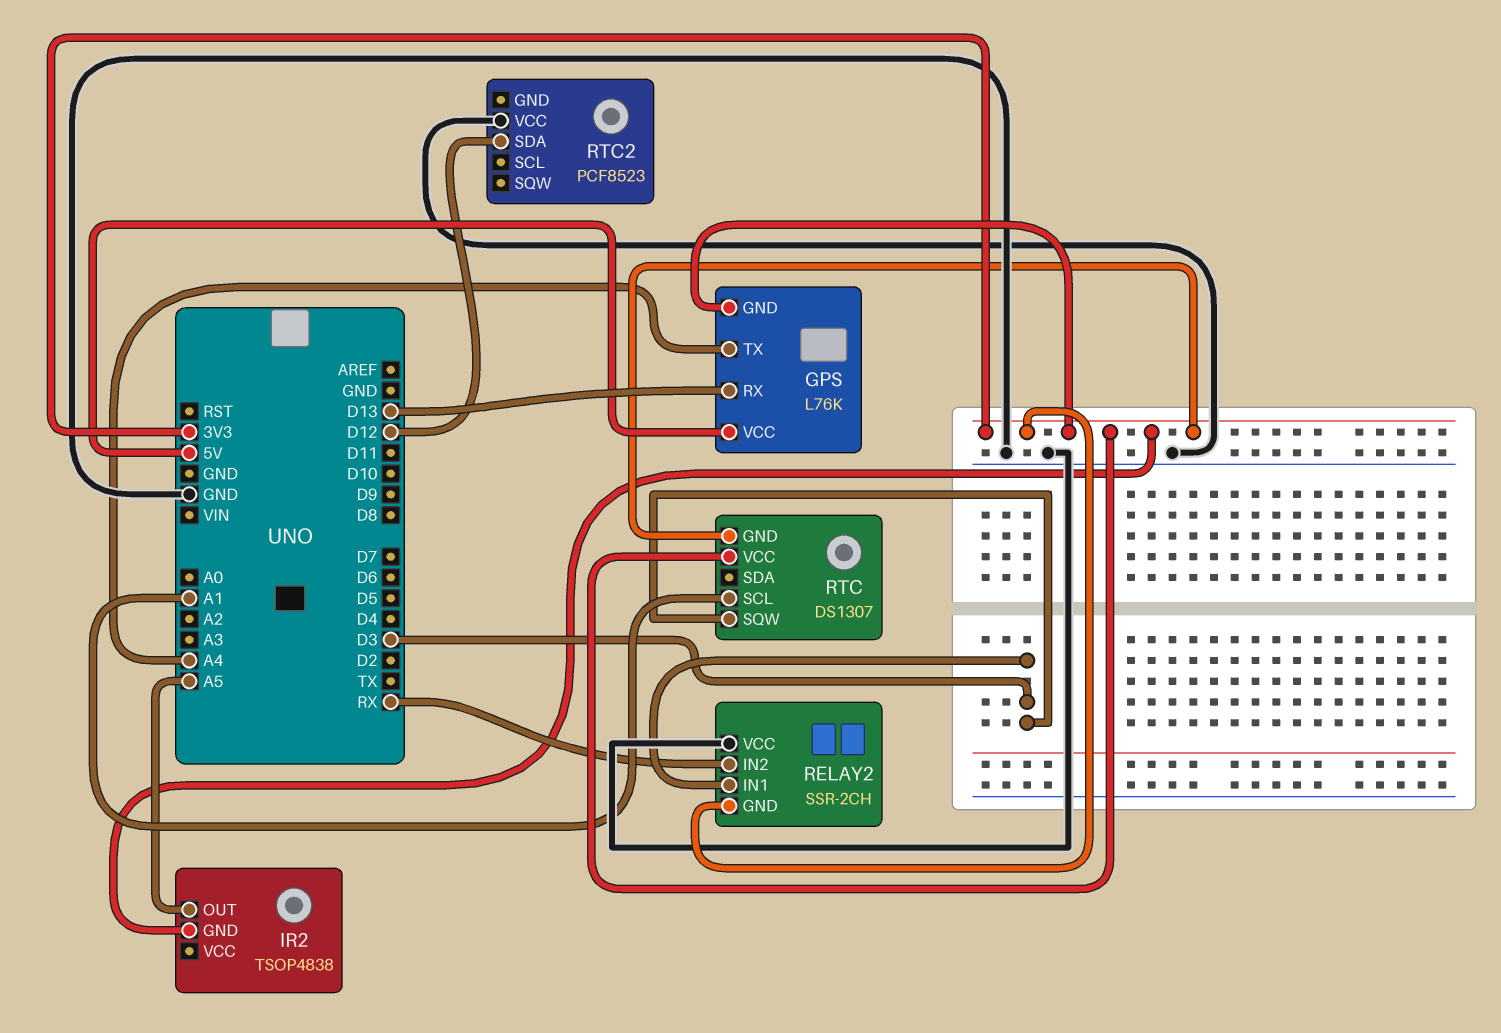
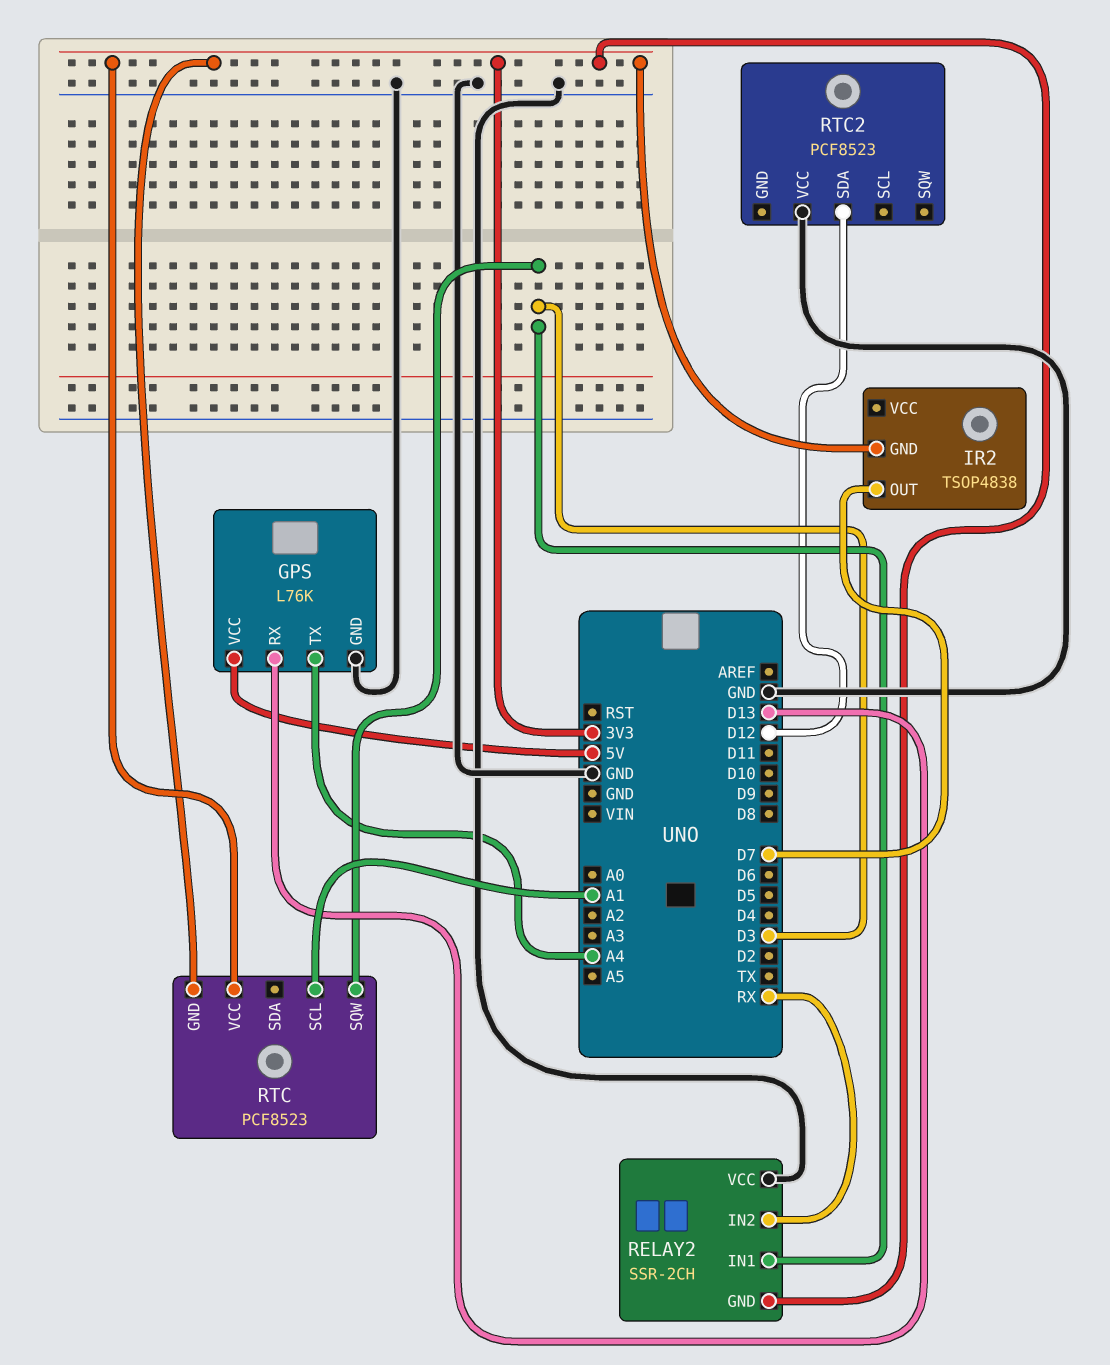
GPS pin GND: 3V3 -> GND
IR2 pin OUT: A5 -> D7
RTC: DS1307 -> PCF8523

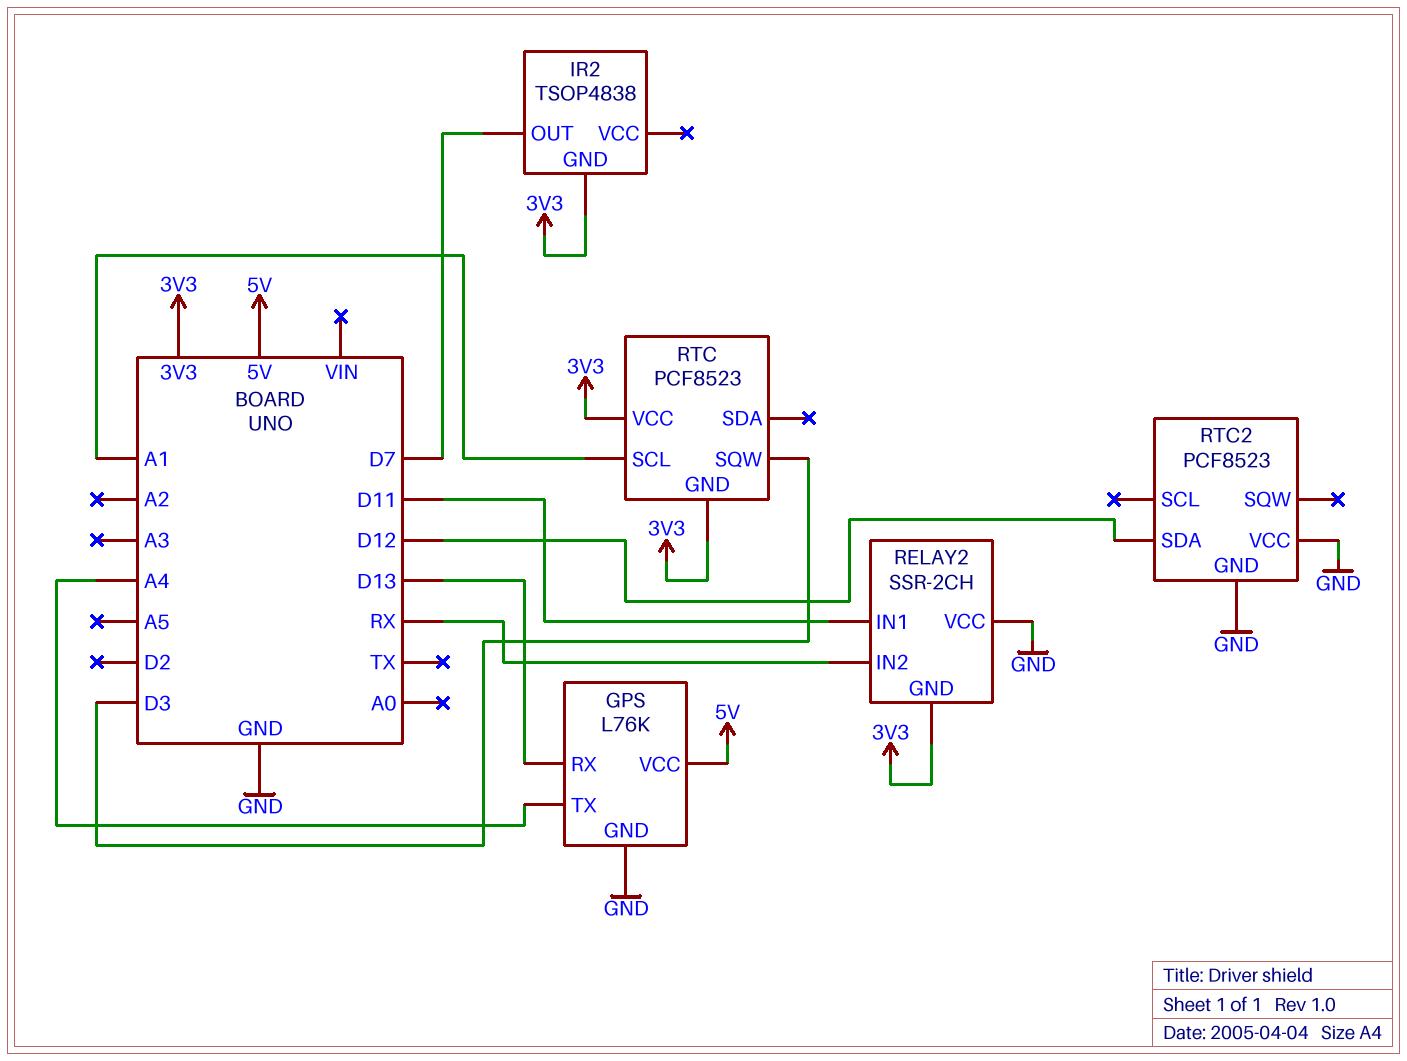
RELAY2 pin IN1: D3 -> D11
RTC2 pin GND: none -> GND

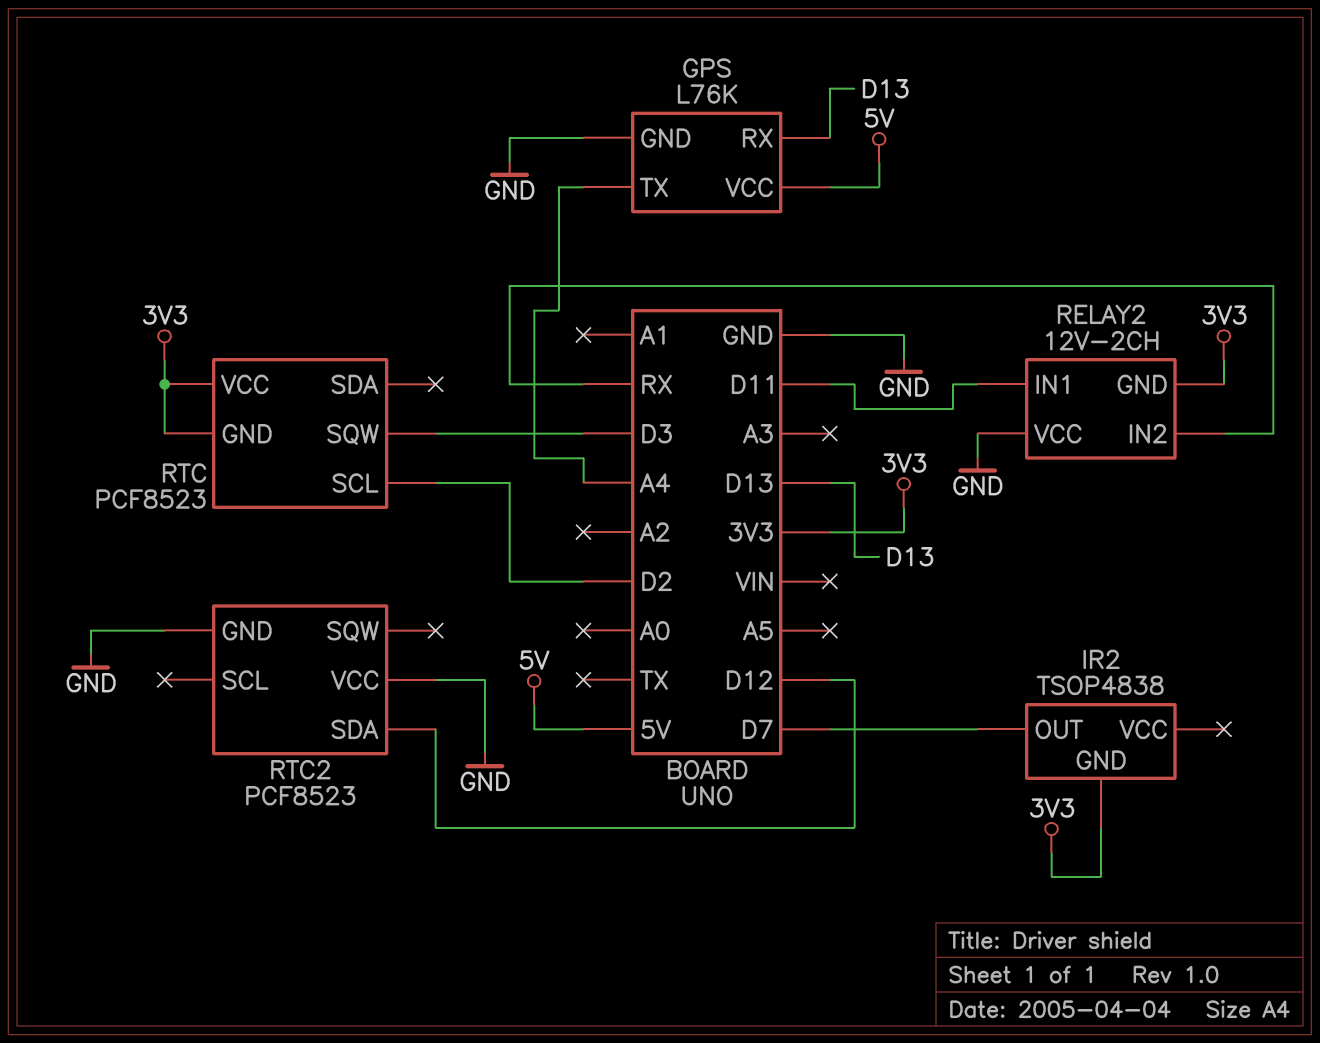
RELAY2: SSR-2CH -> 12V-2CH
RTC pin SCL: A1 -> D2

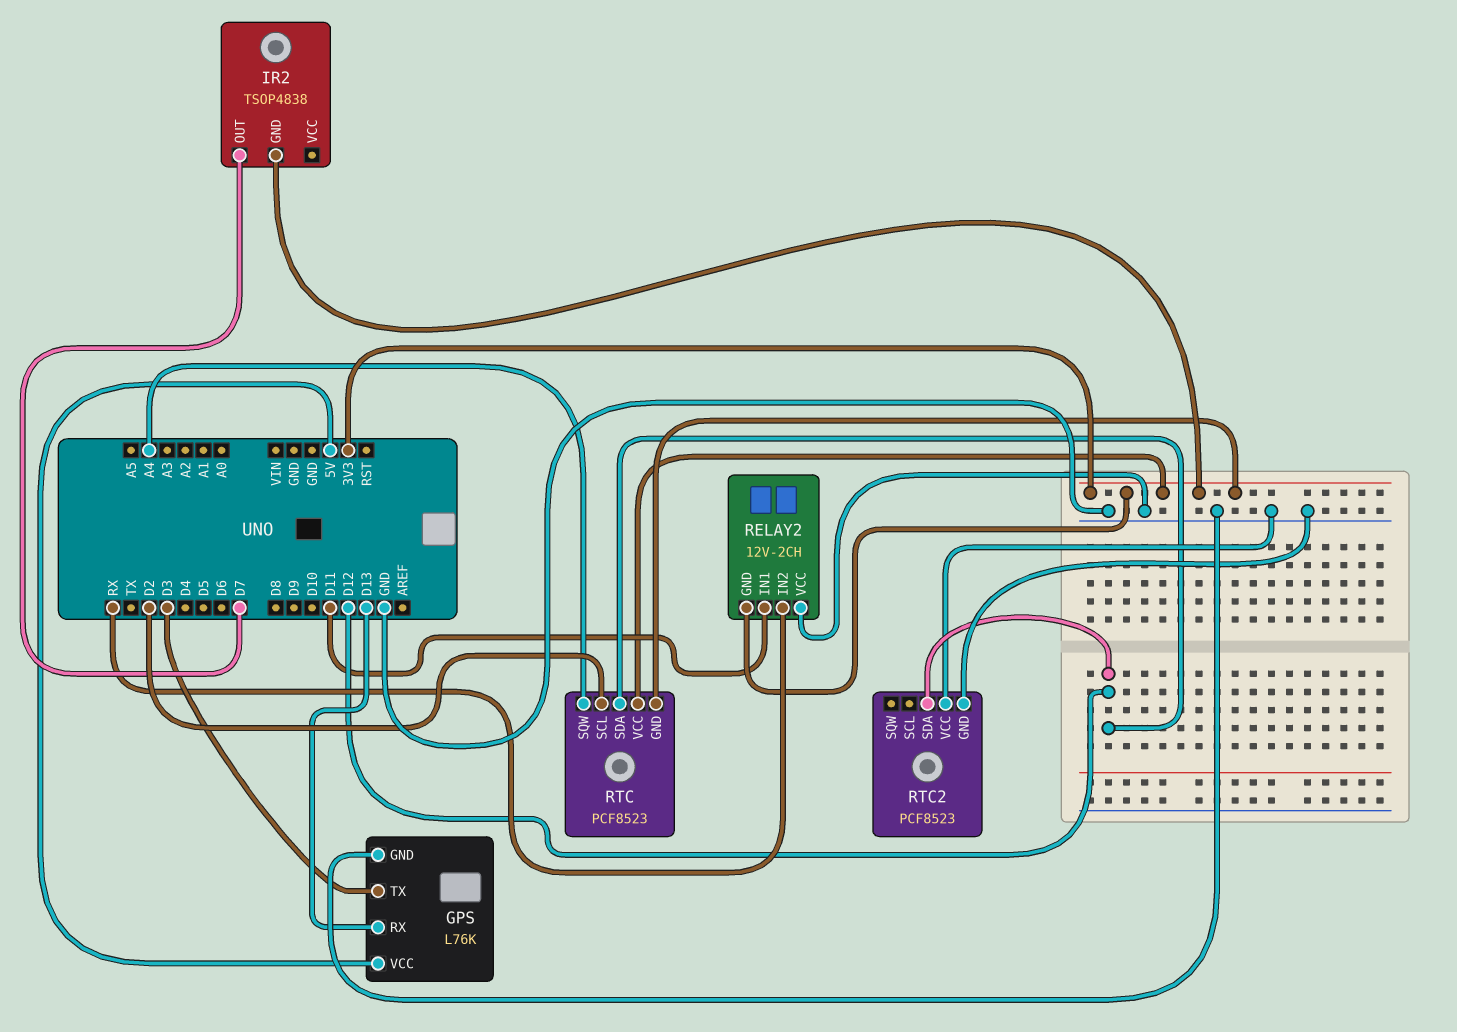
GPS pin TX: A4 -> D3
RTC pin SDA: none -> D12
RTC pin SQW: D3 -> A4

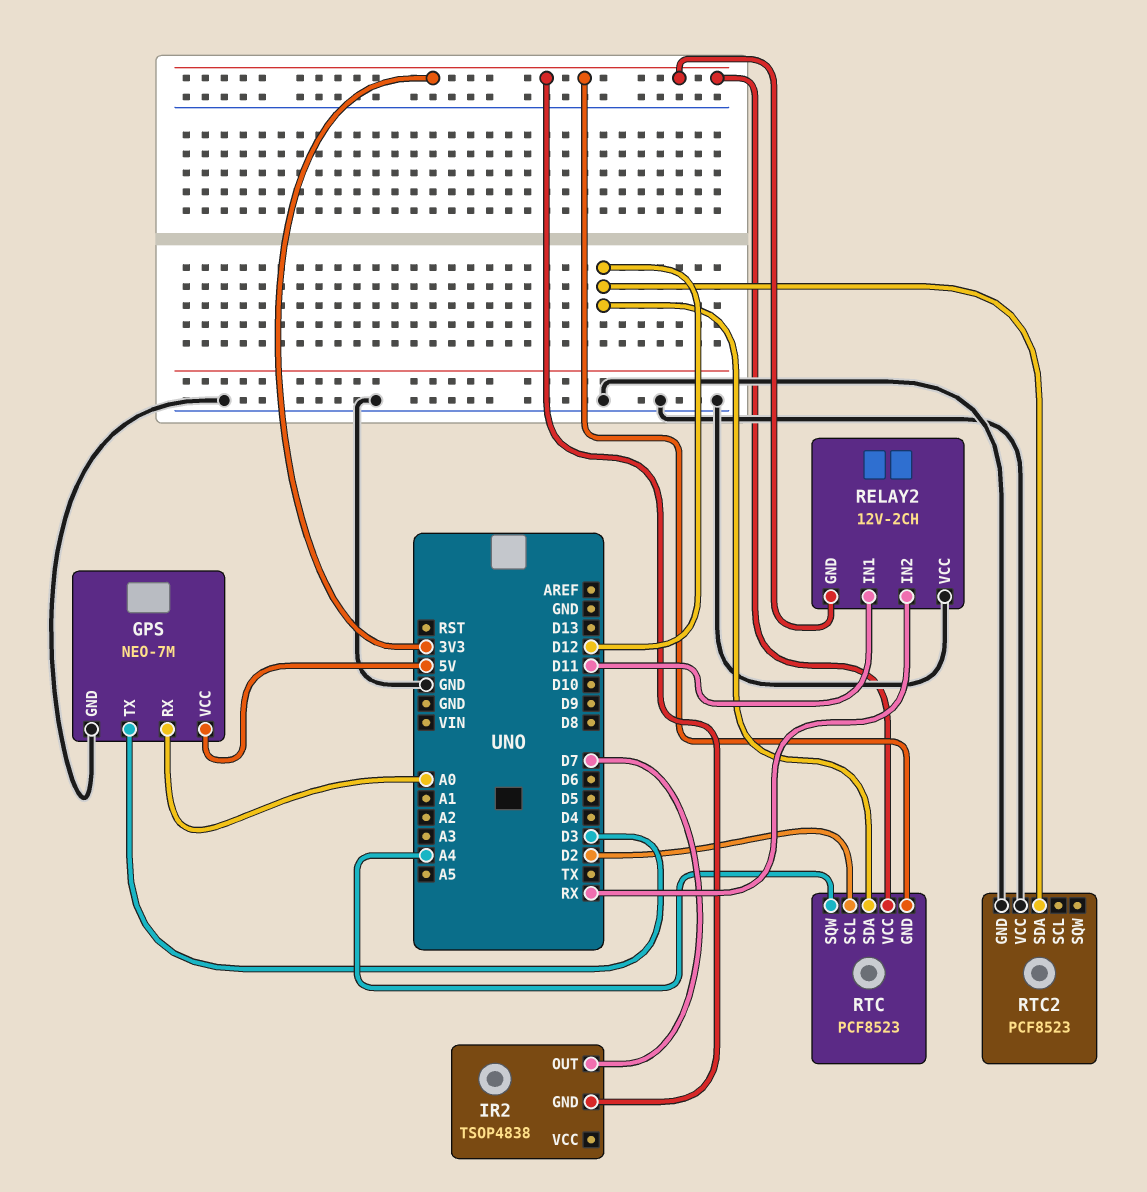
GPS: L76K -> NEO-7M
GPS pin RX: D13 -> A0

